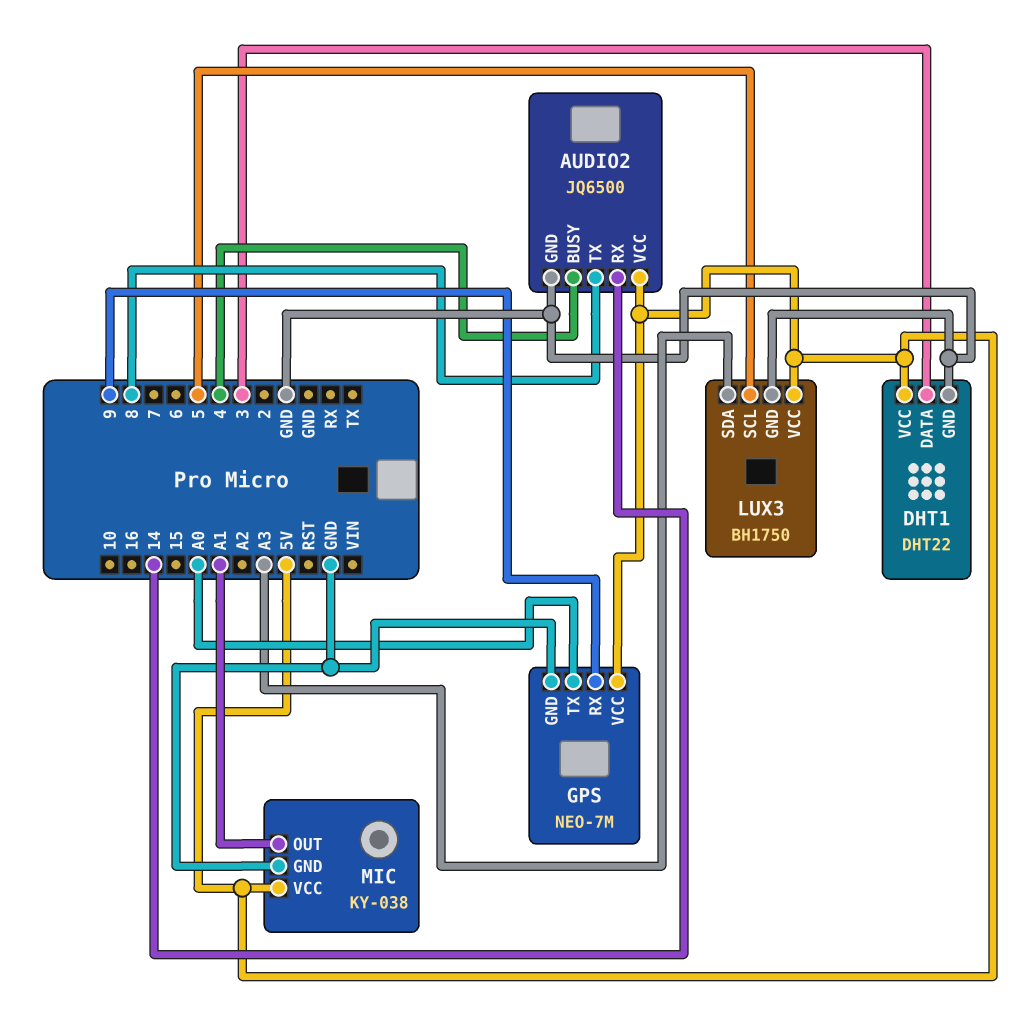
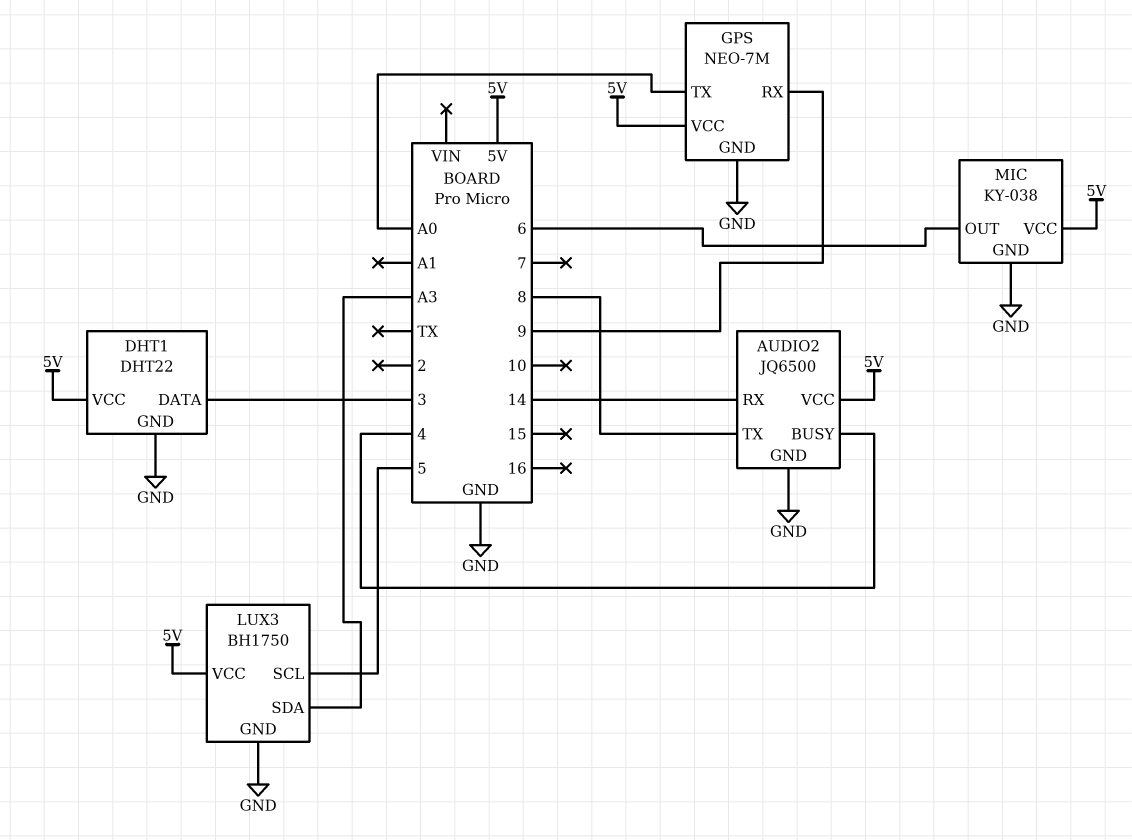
MIC pin OUT: A1 -> 6

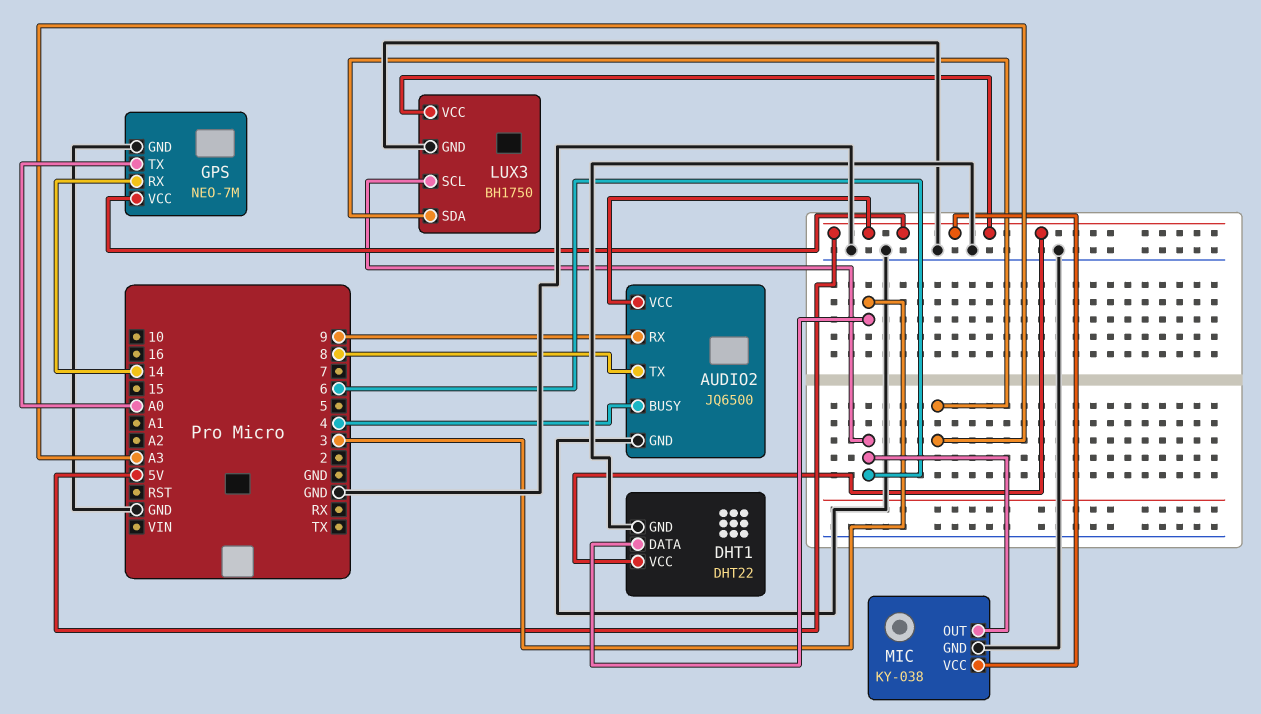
AUDIO2 pin RX: 14 -> 9
GPS pin RX: 9 -> 14
LUX3 pin SCL: 5 -> 6

